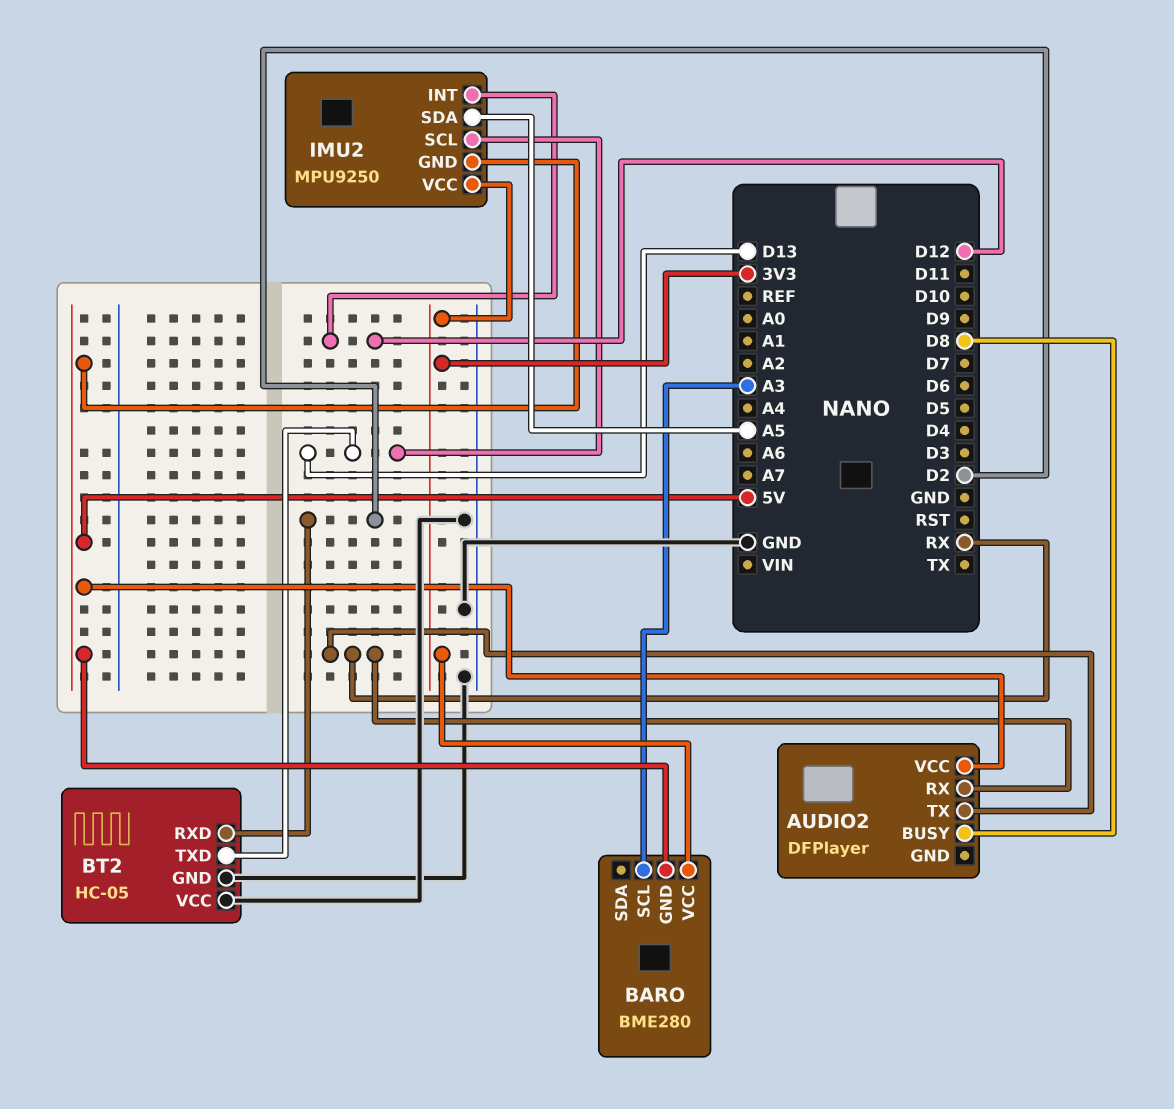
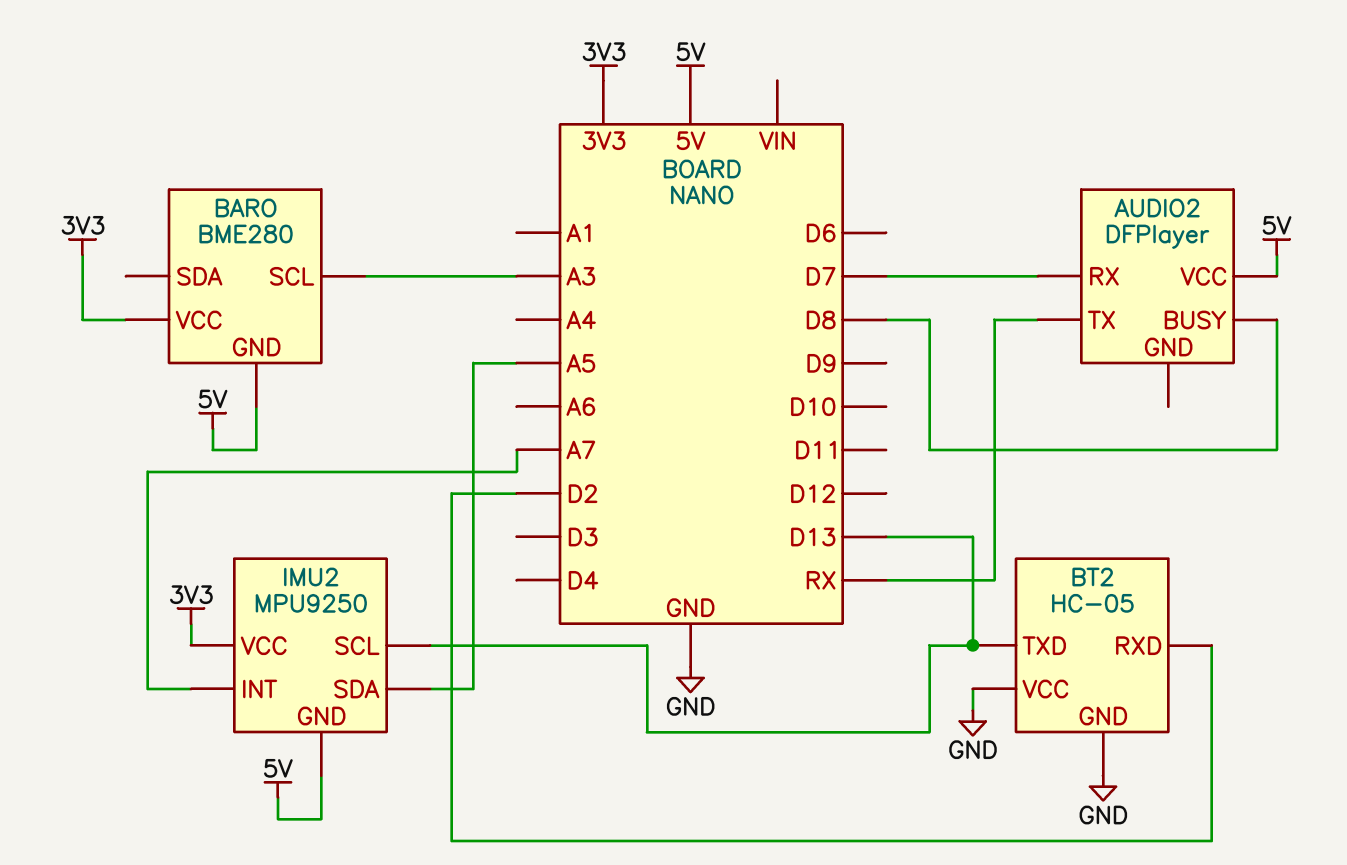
AUDIO2 pin RX: RX -> D7
IMU2 pin INT: D12 -> A7

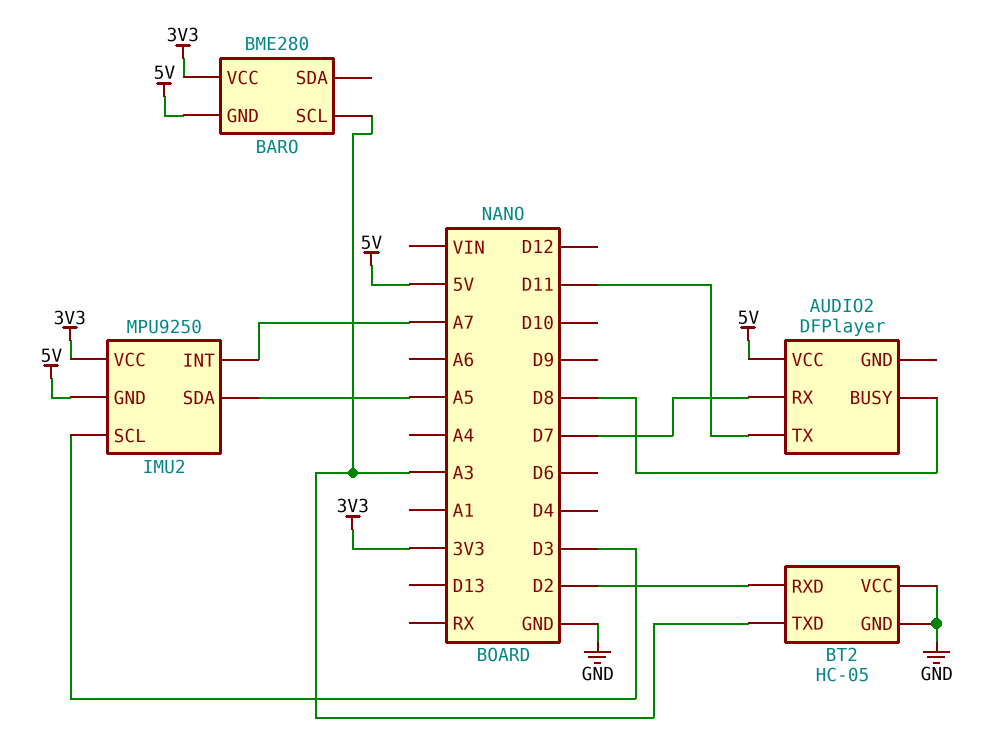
AUDIO2 pin TX: RX -> D11
BT2 pin TXD: D13 -> A3
IMU2 pin SCL: D13 -> D3

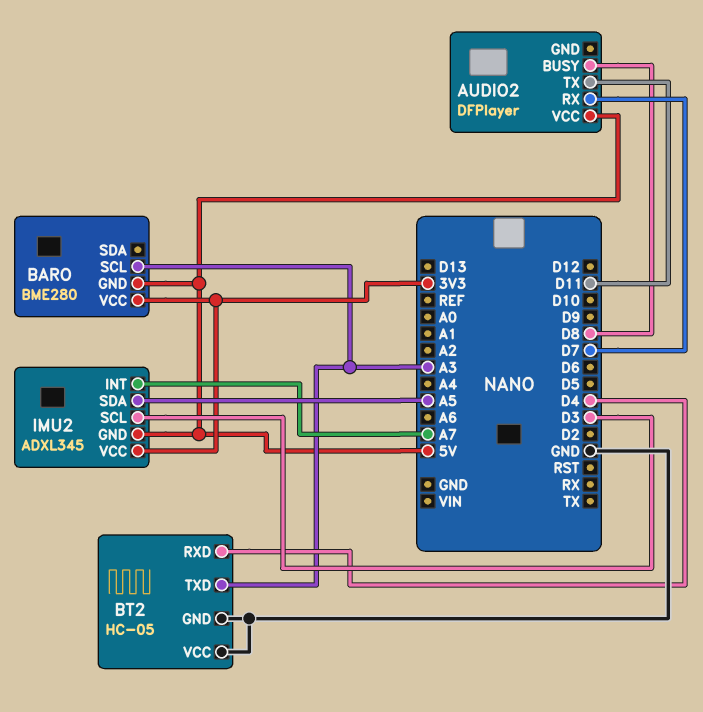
BT2 pin RXD: D2 -> D4
IMU2: MPU9250 -> ADXL345

